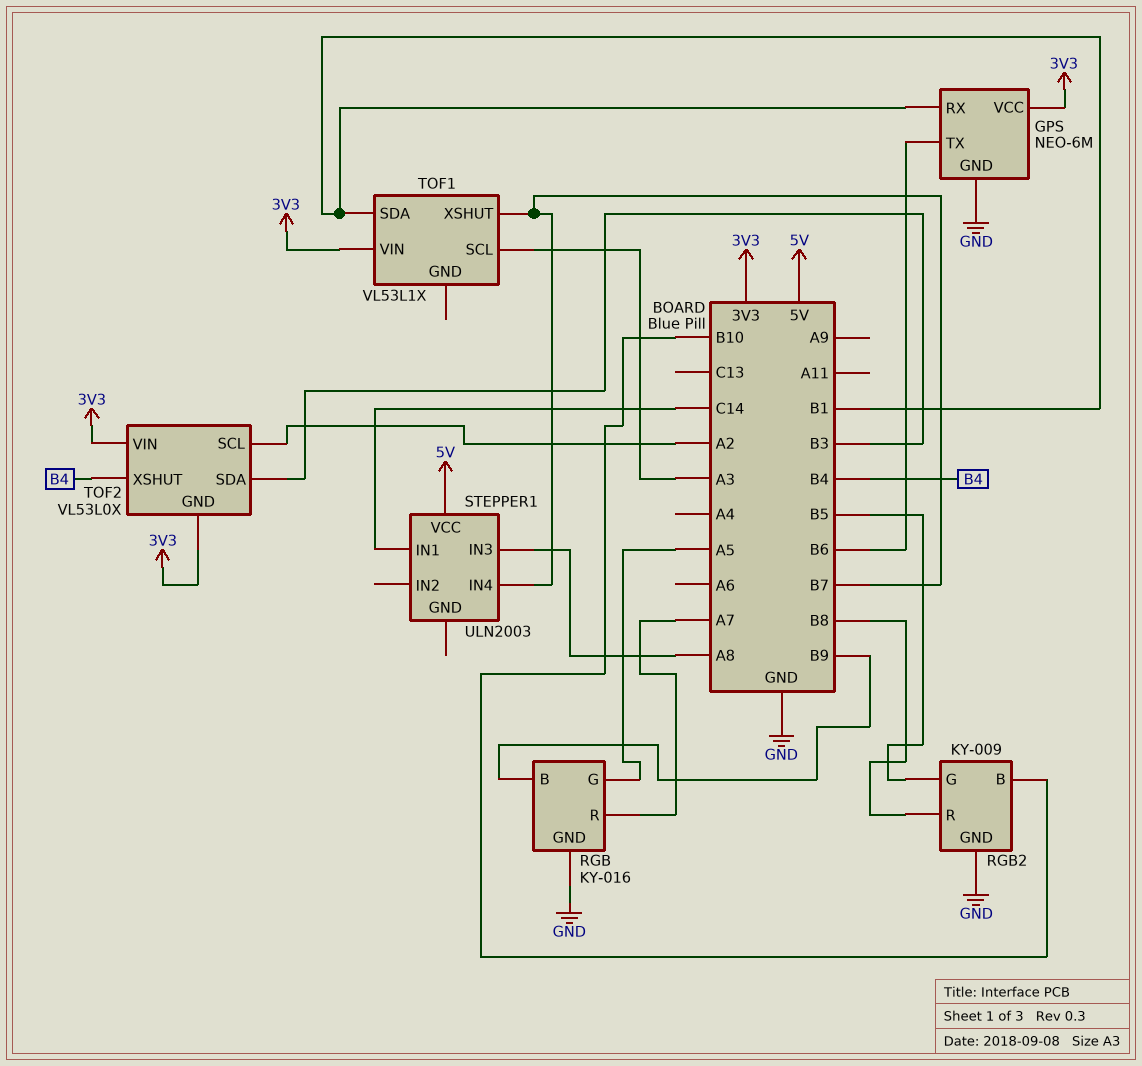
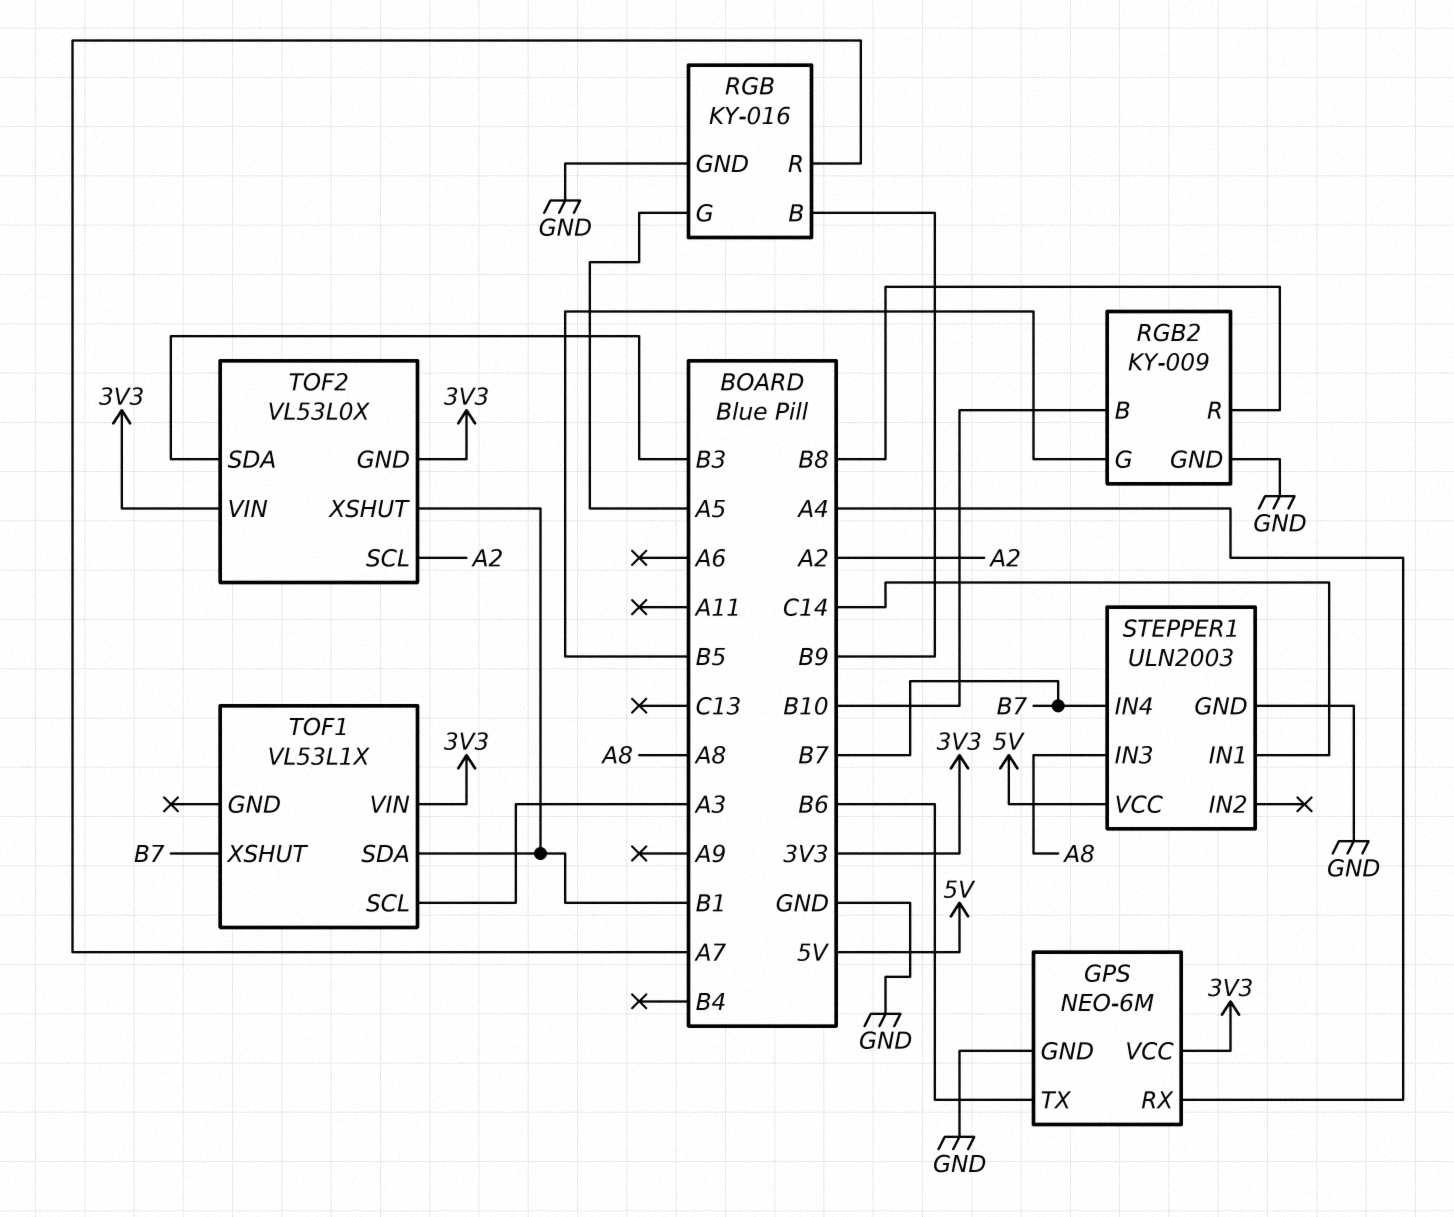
GPS pin RX: B1 -> A4
STEPPER1 pin GND: none -> GND
TOF2 pin XSHUT: B4 -> B1

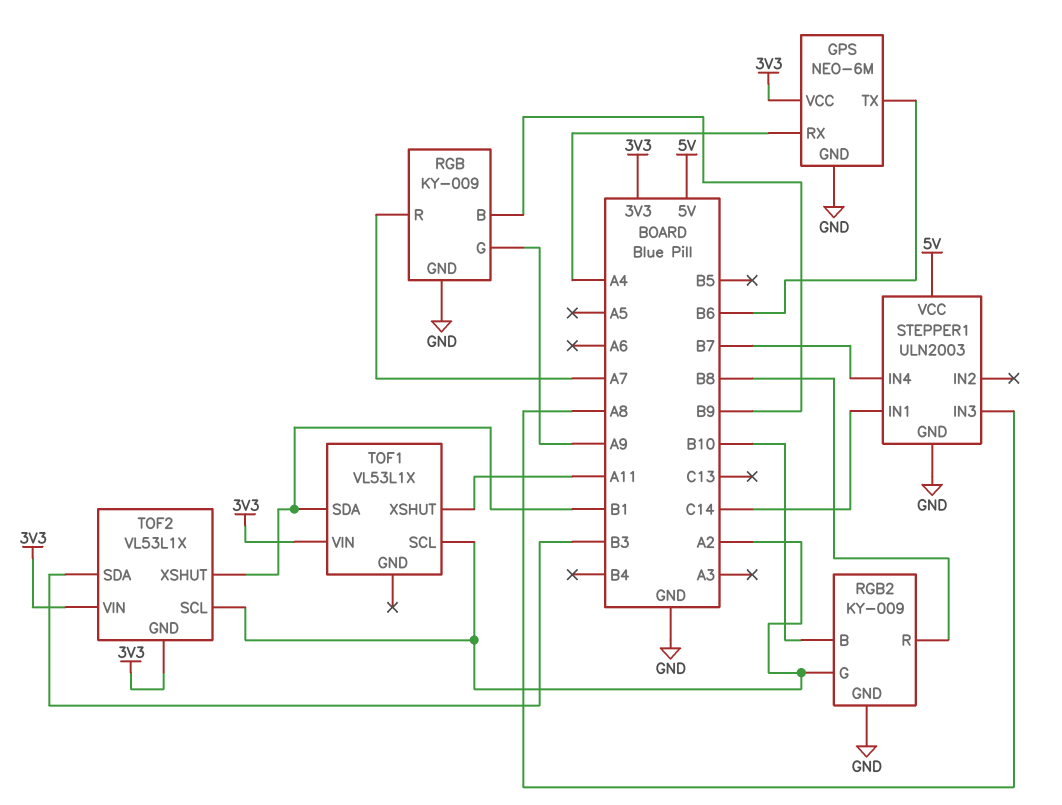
RGB: KY-016 -> KY-009
RGB pin G: A5 -> A9
RGB2 pin G: B5 -> A2
TOF1 pin SCL: A3 -> A2
TOF1 pin XSHUT: B7 -> A11
TOF2: VL53L0X -> VL53L1X

